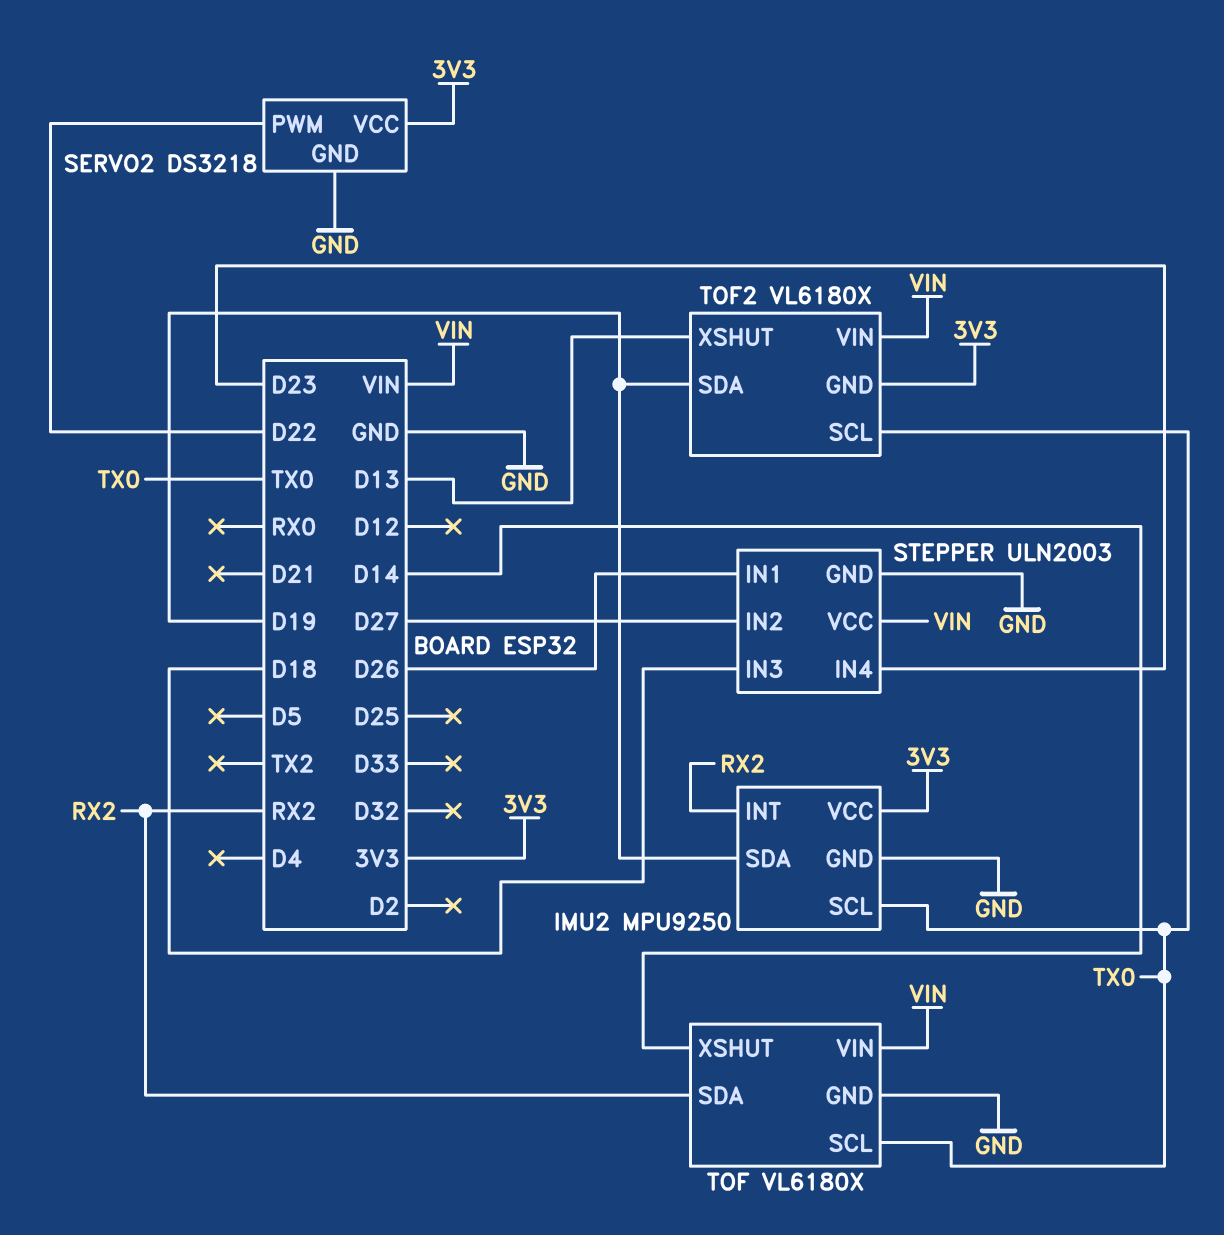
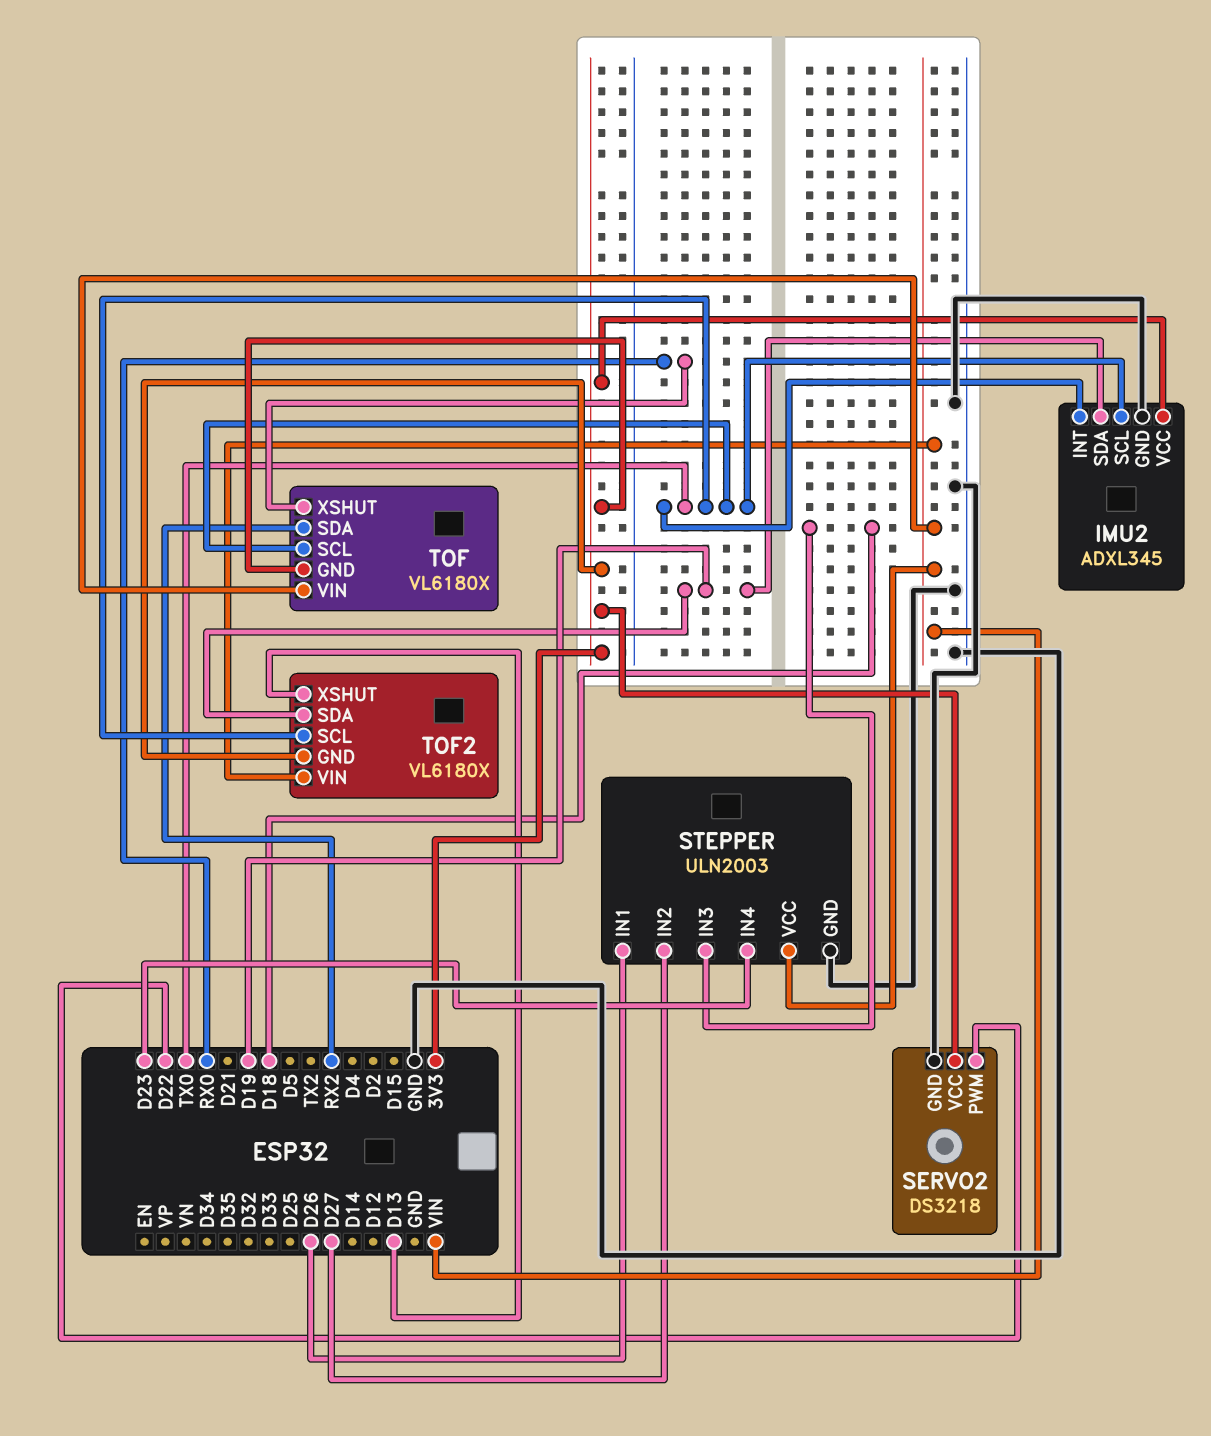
IMU2: MPU9250 -> ADXL345
IMU2 pin INT: RX2 -> TX0
TOF pin GND: GND -> 3V3
TOF pin XSHUT: D14 -> RX0

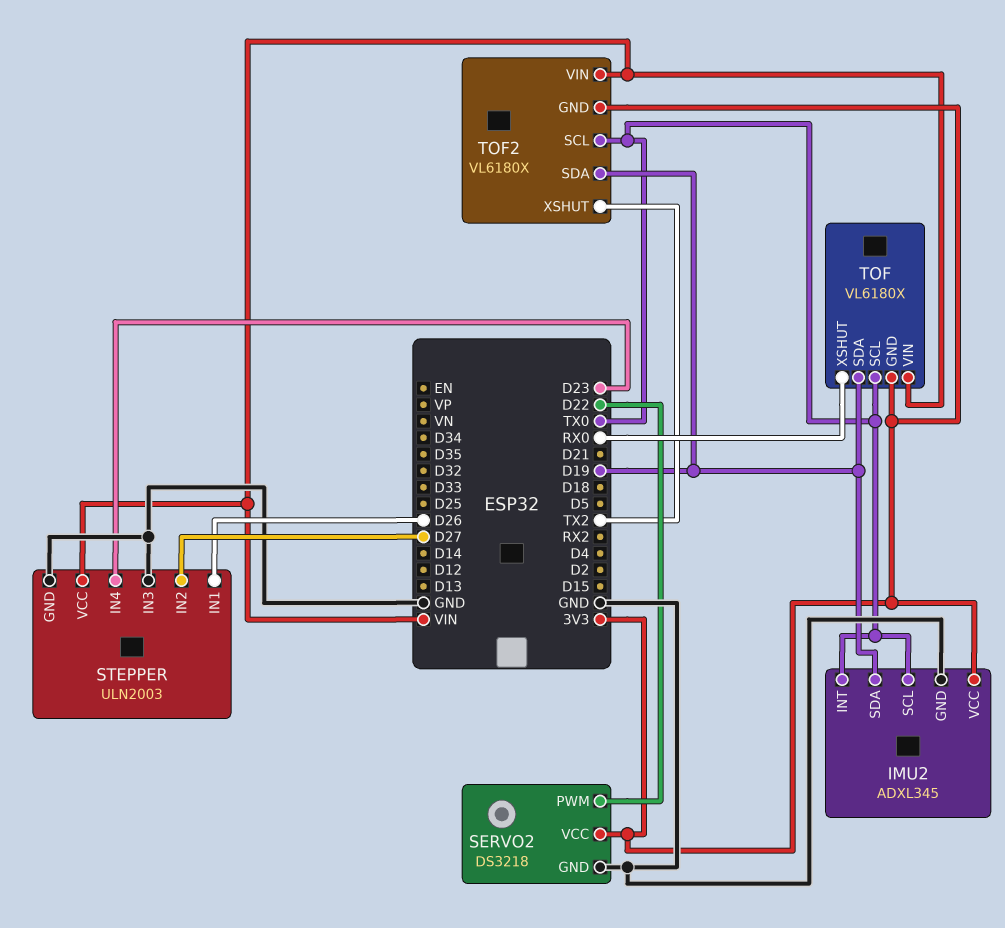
STEPPER pin IN3: D18 -> GND
TOF pin SDA: RX2 -> D19
TOF2 pin XSHUT: D13 -> TX2

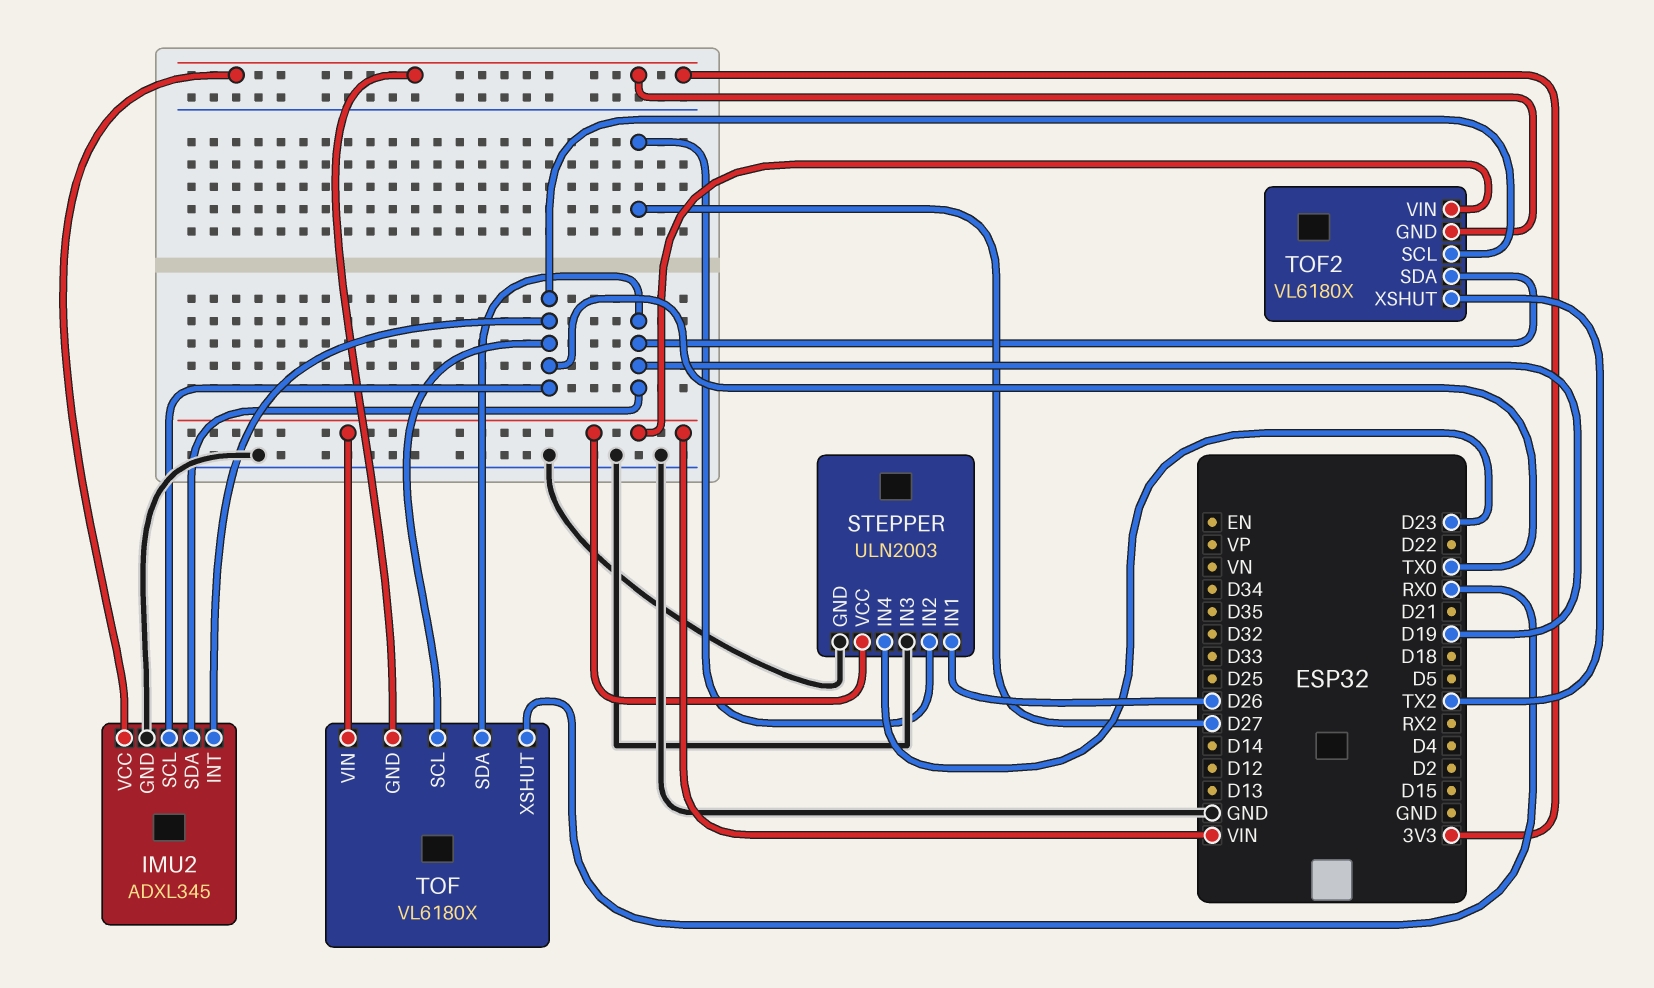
SERVO2: DS3218 -> none
SERVO2 pin GND: GND -> none
SERVO2 pin PWM: D22 -> none
SERVO2 pin VCC: 3V3 -> none

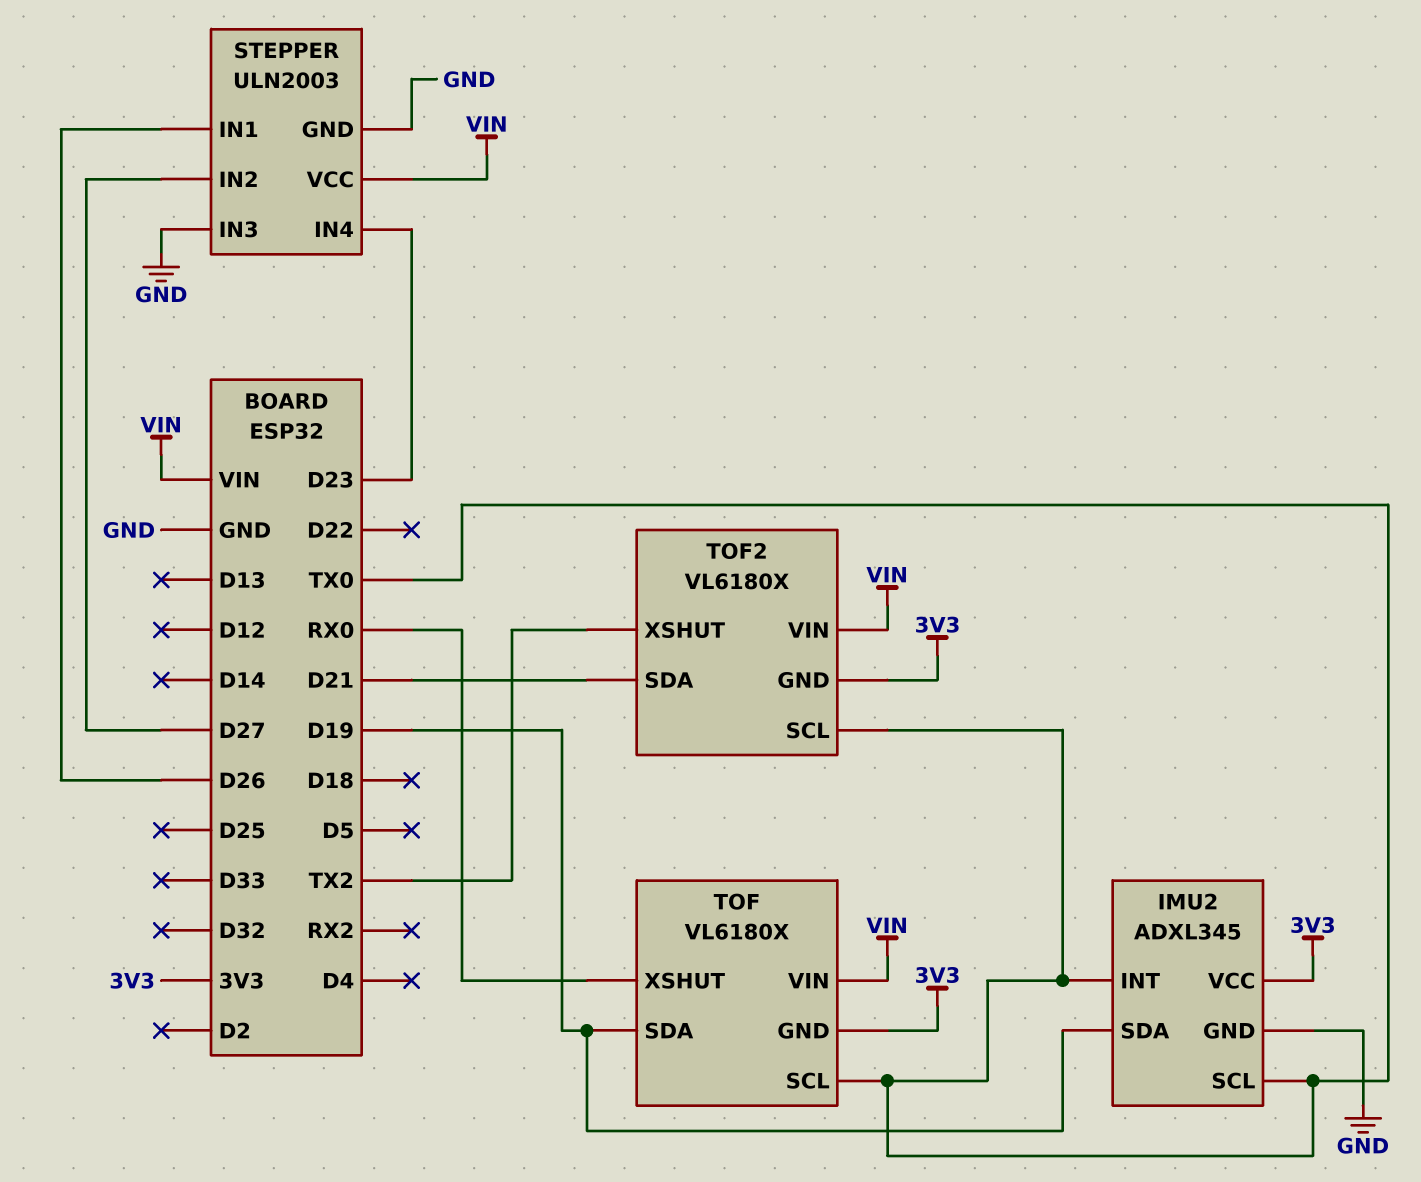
TOF2 pin SDA: D19 -> D21

